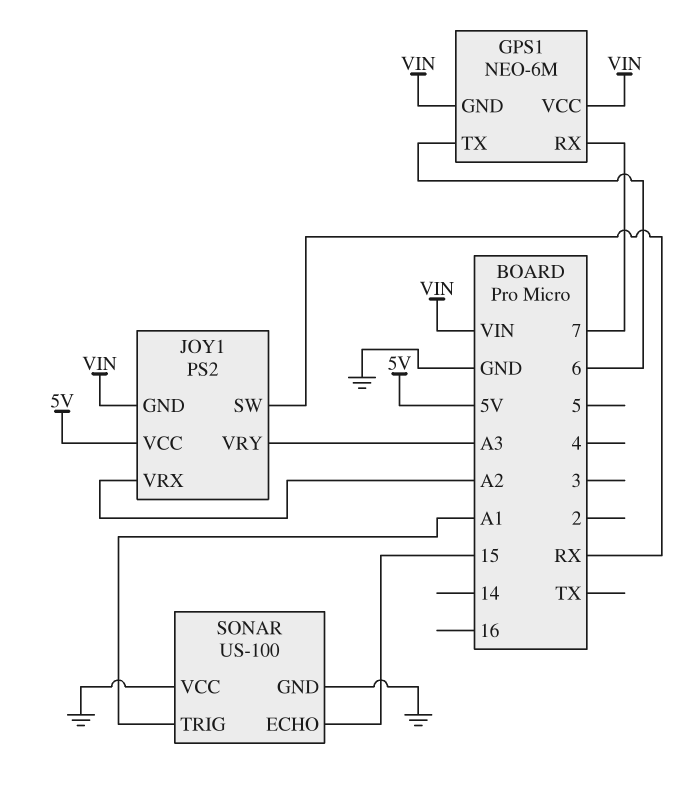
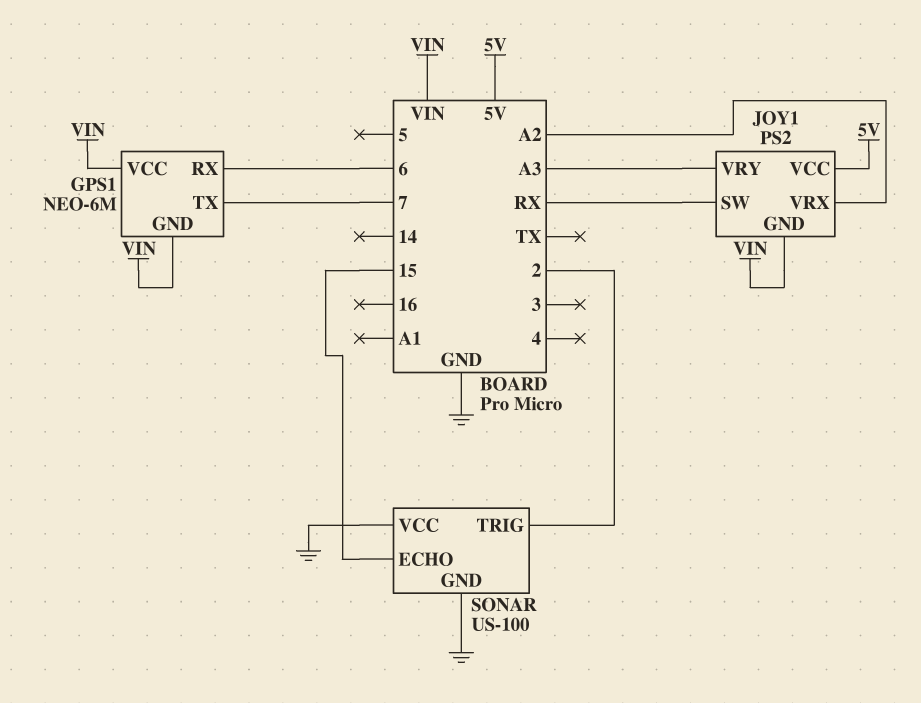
GPS1 pin RX: 7 -> 6
GPS1 pin TX: 6 -> 7
SONAR pin TRIG: A1 -> 2

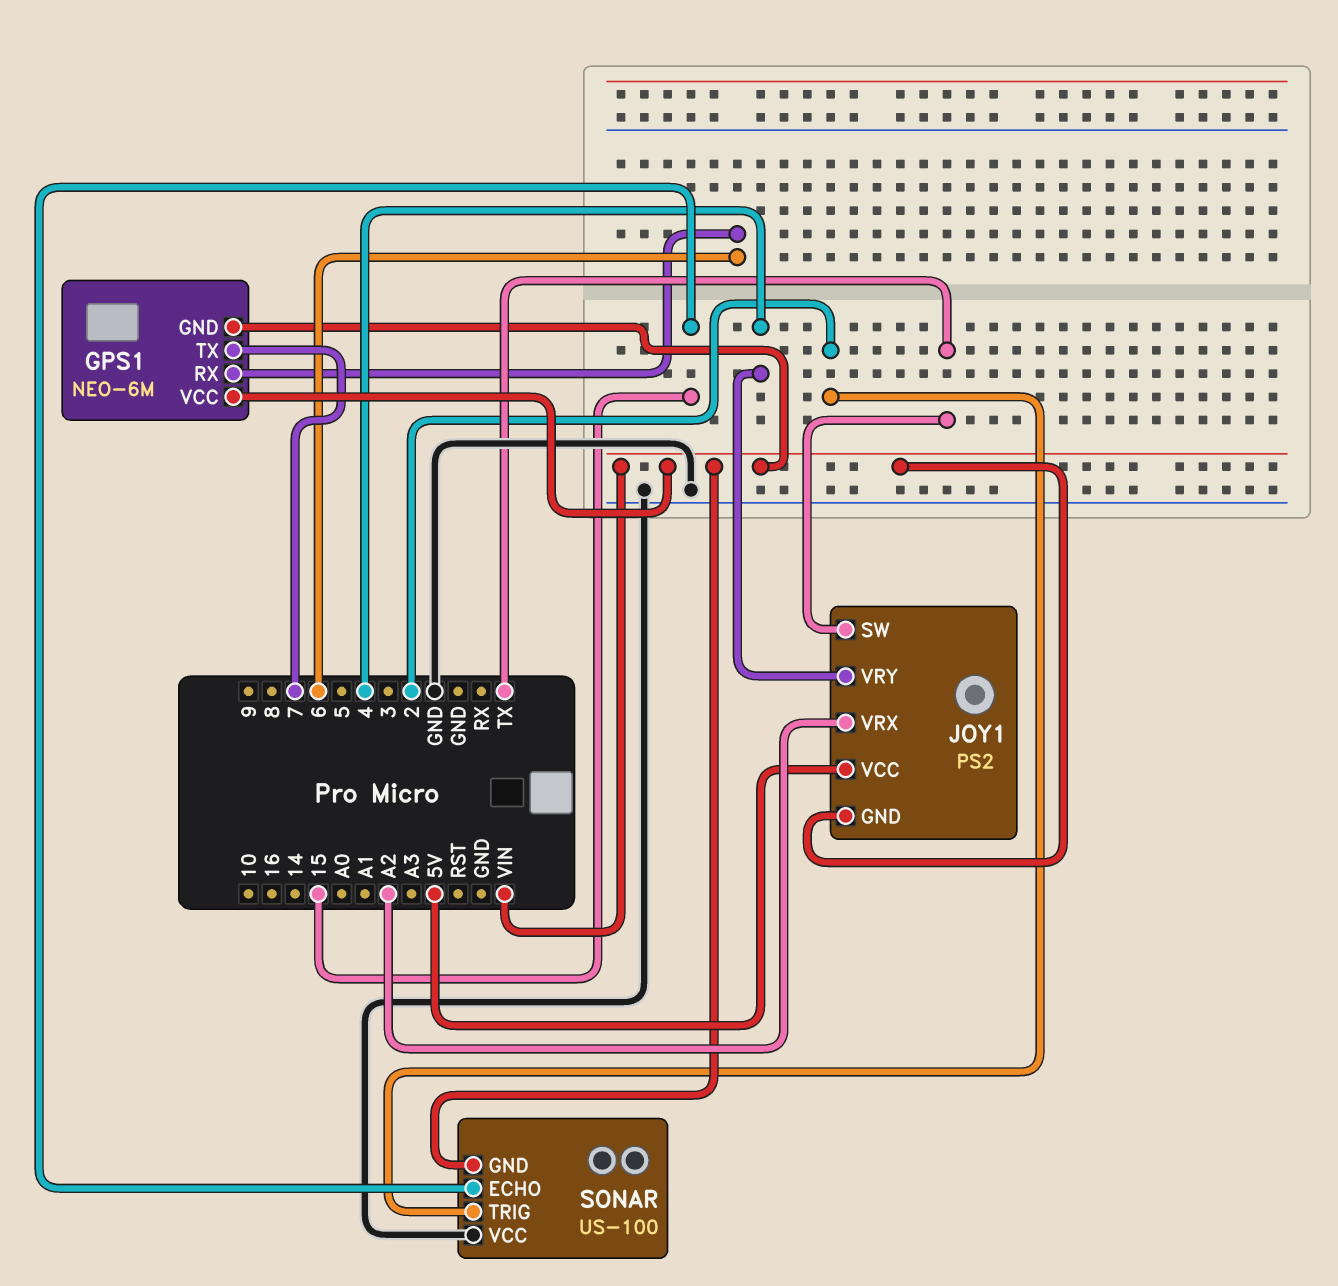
JOY1 pin SW: RX -> TX
JOY1 pin VRY: A3 -> 4
SONAR pin GND: GND -> VIN

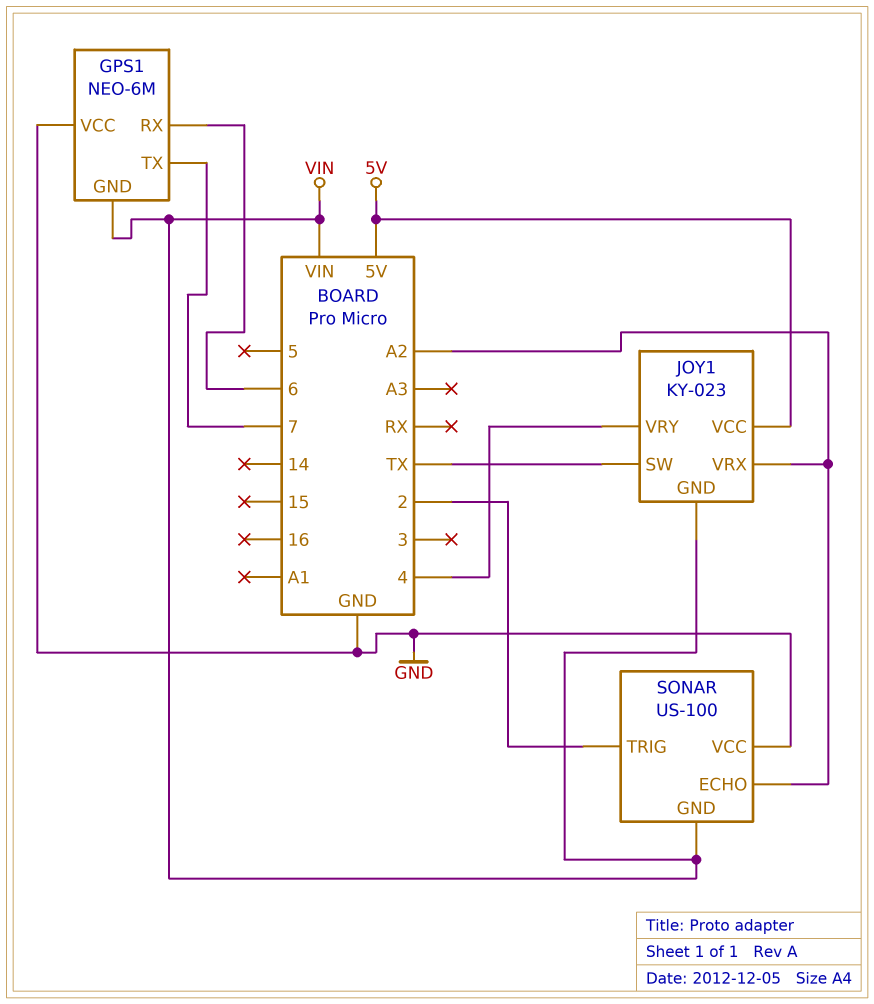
GPS1 pin VCC: VIN -> GND
JOY1: PS2 -> KY-023
SONAR pin ECHO: 15 -> A2

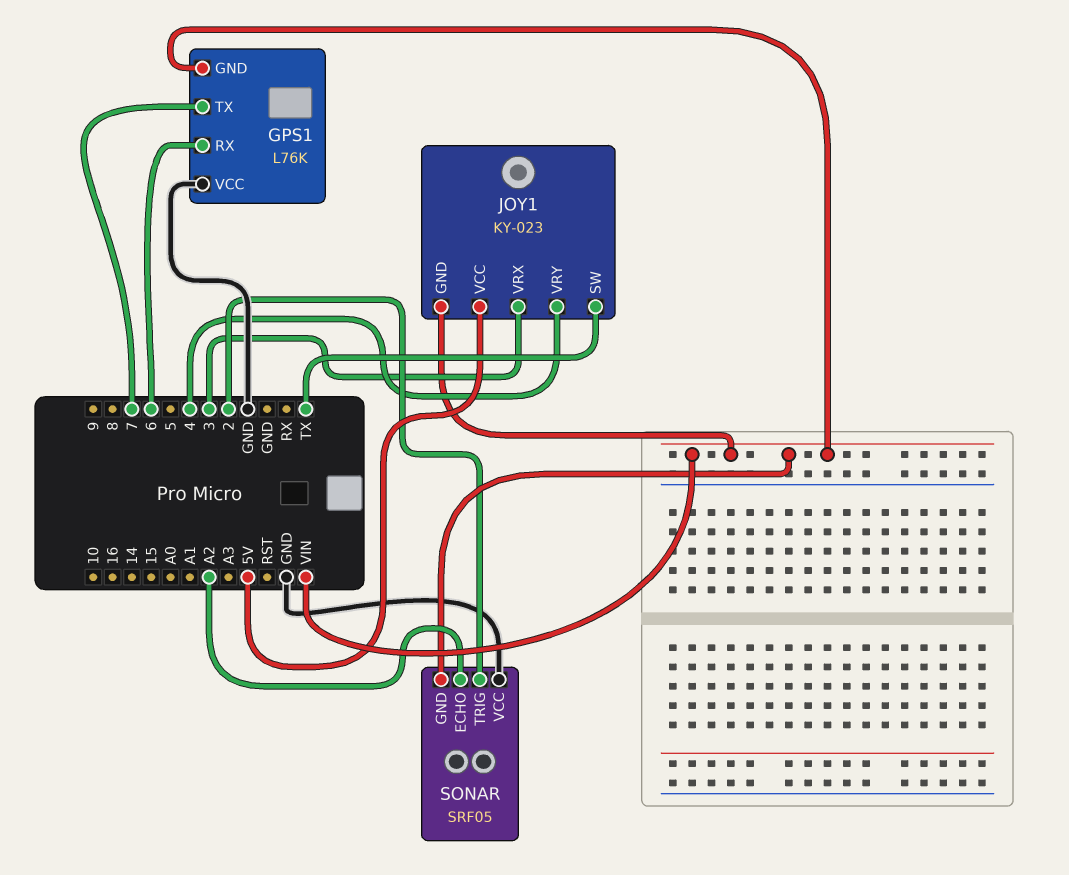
GPS1: NEO-6M -> L76K
JOY1 pin VRX: A2 -> 3
SONAR: US-100 -> SRF05

